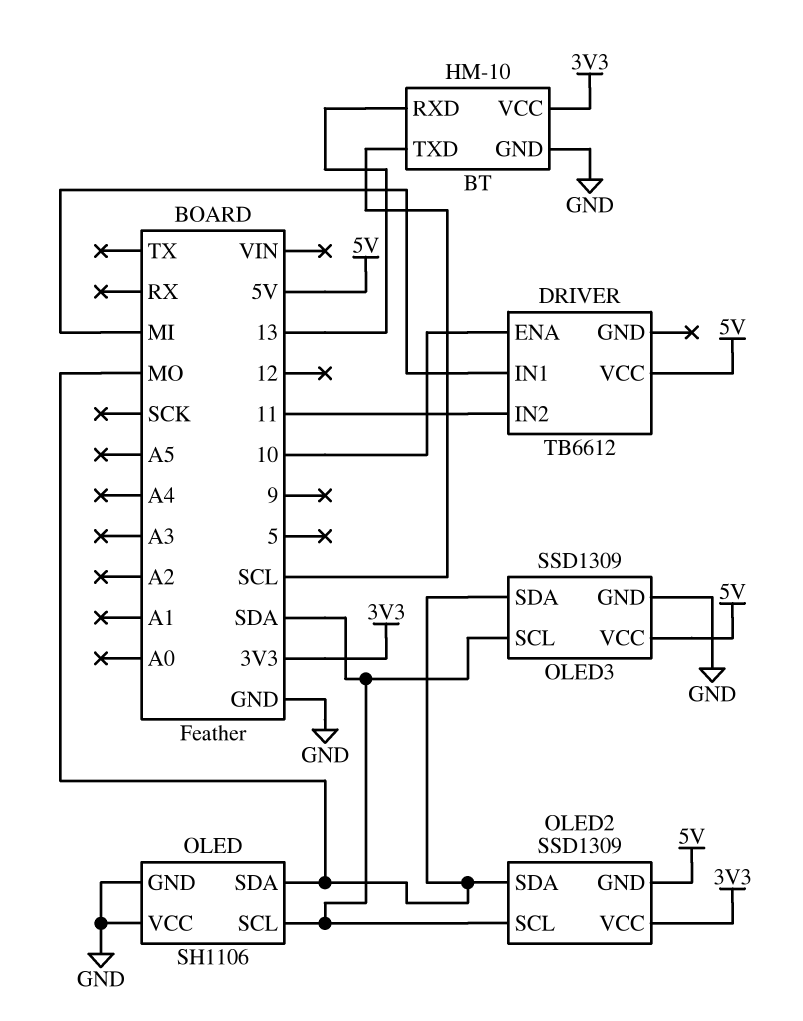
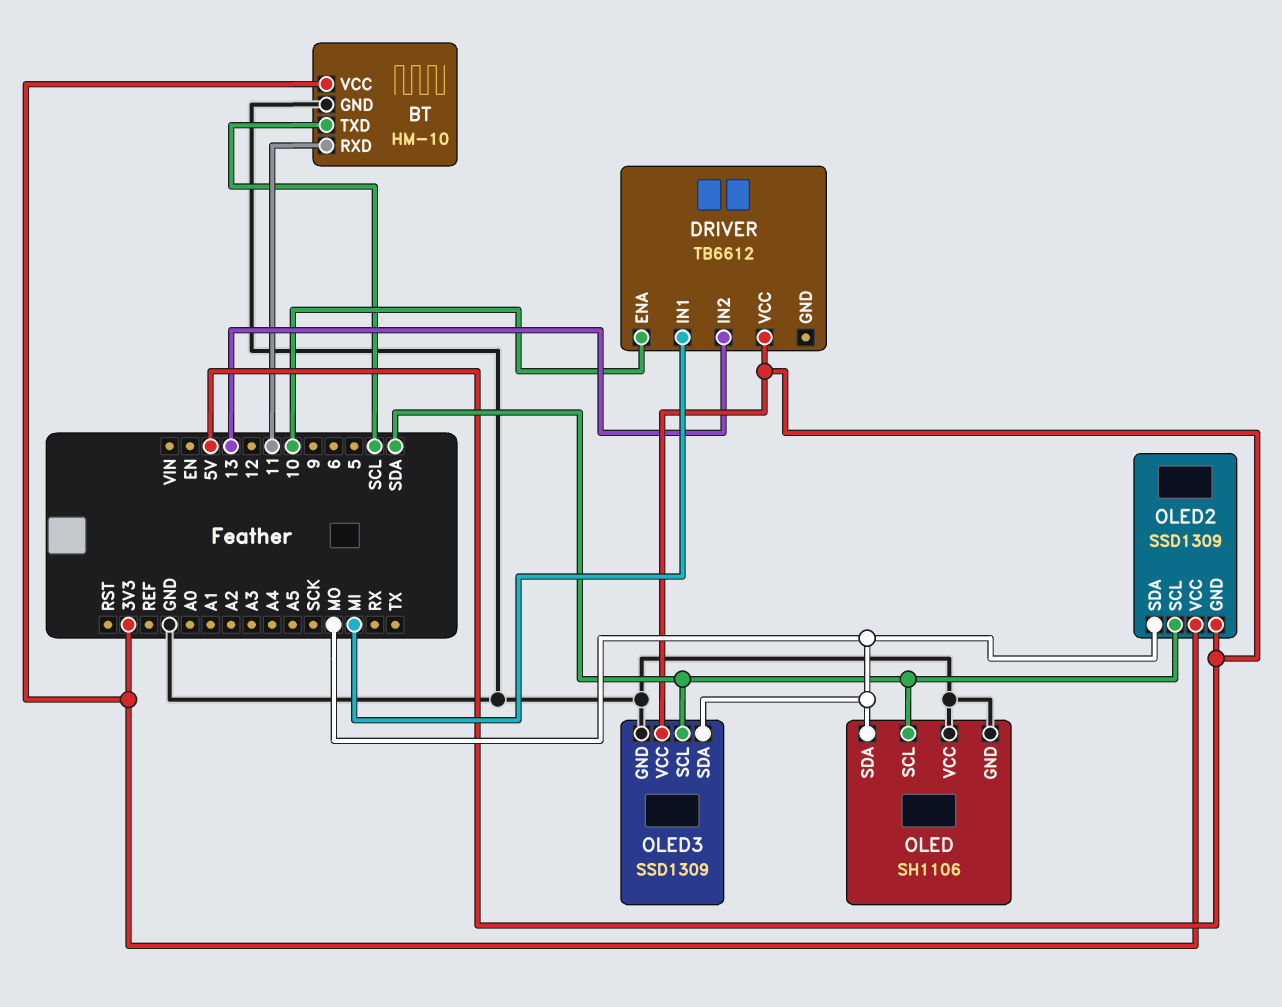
BT pin RXD: 13 -> 11
DRIVER pin IN2: 11 -> 13

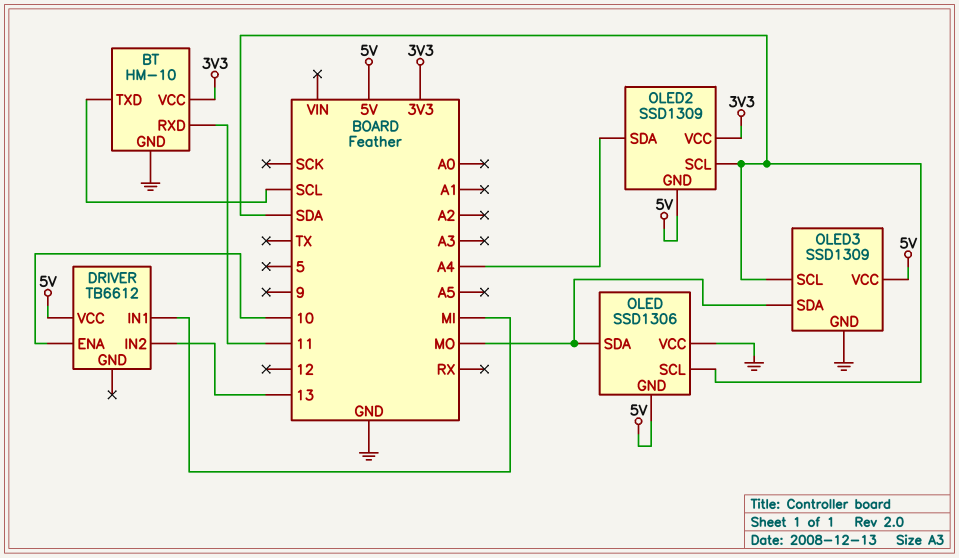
OLED: SH1106 -> SSD1306
OLED pin GND: GND -> 5V
OLED2 pin SDA: MO -> A4

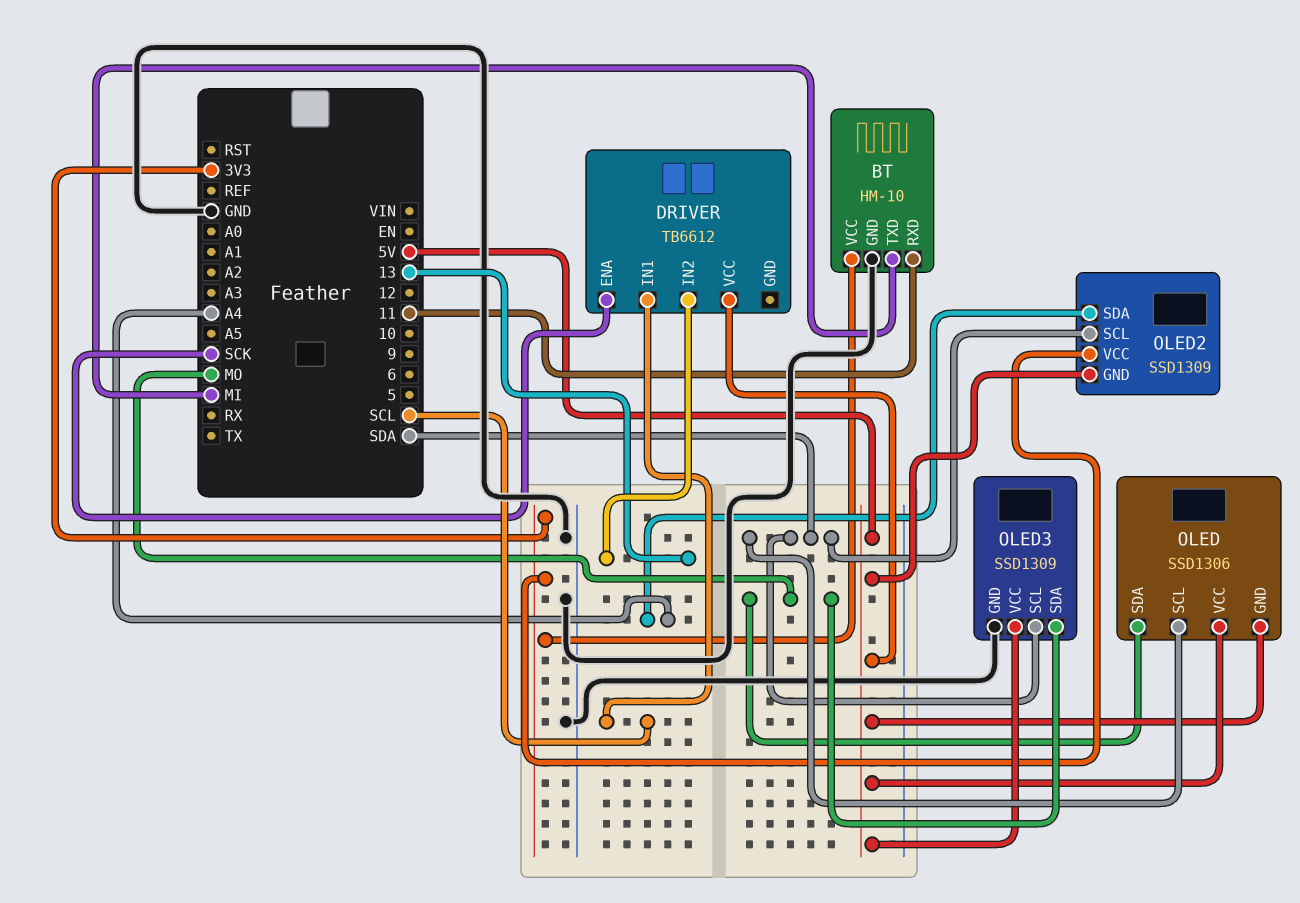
BT pin TXD: SCL -> MI
DRIVER pin ENA: 10 -> SCK
DRIVER pin IN1: MI -> SCL
OLED pin VCC: GND -> 5V

